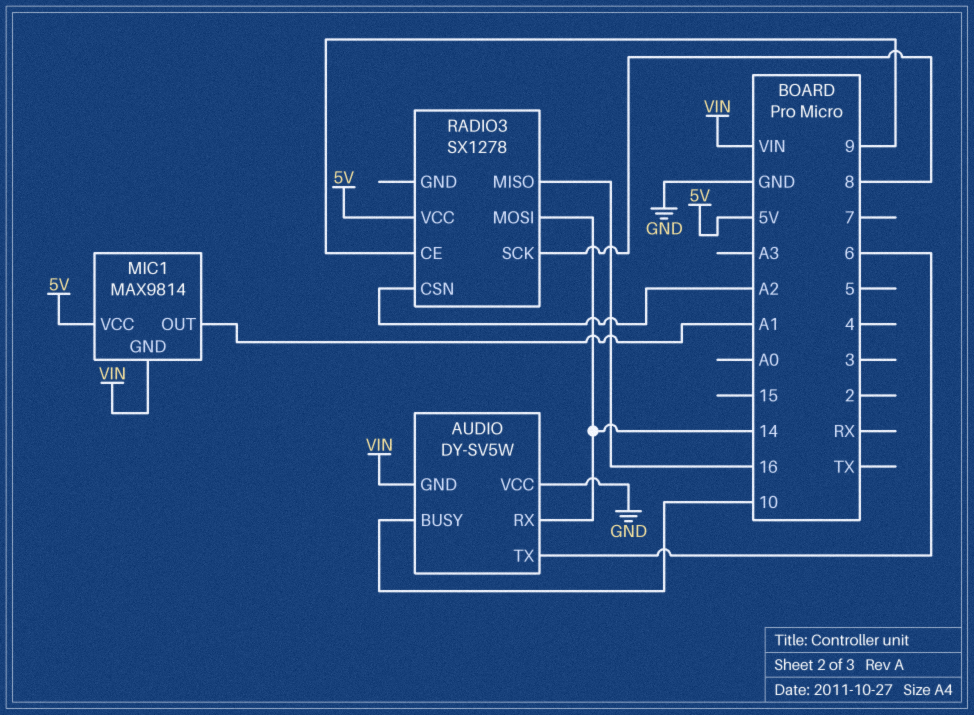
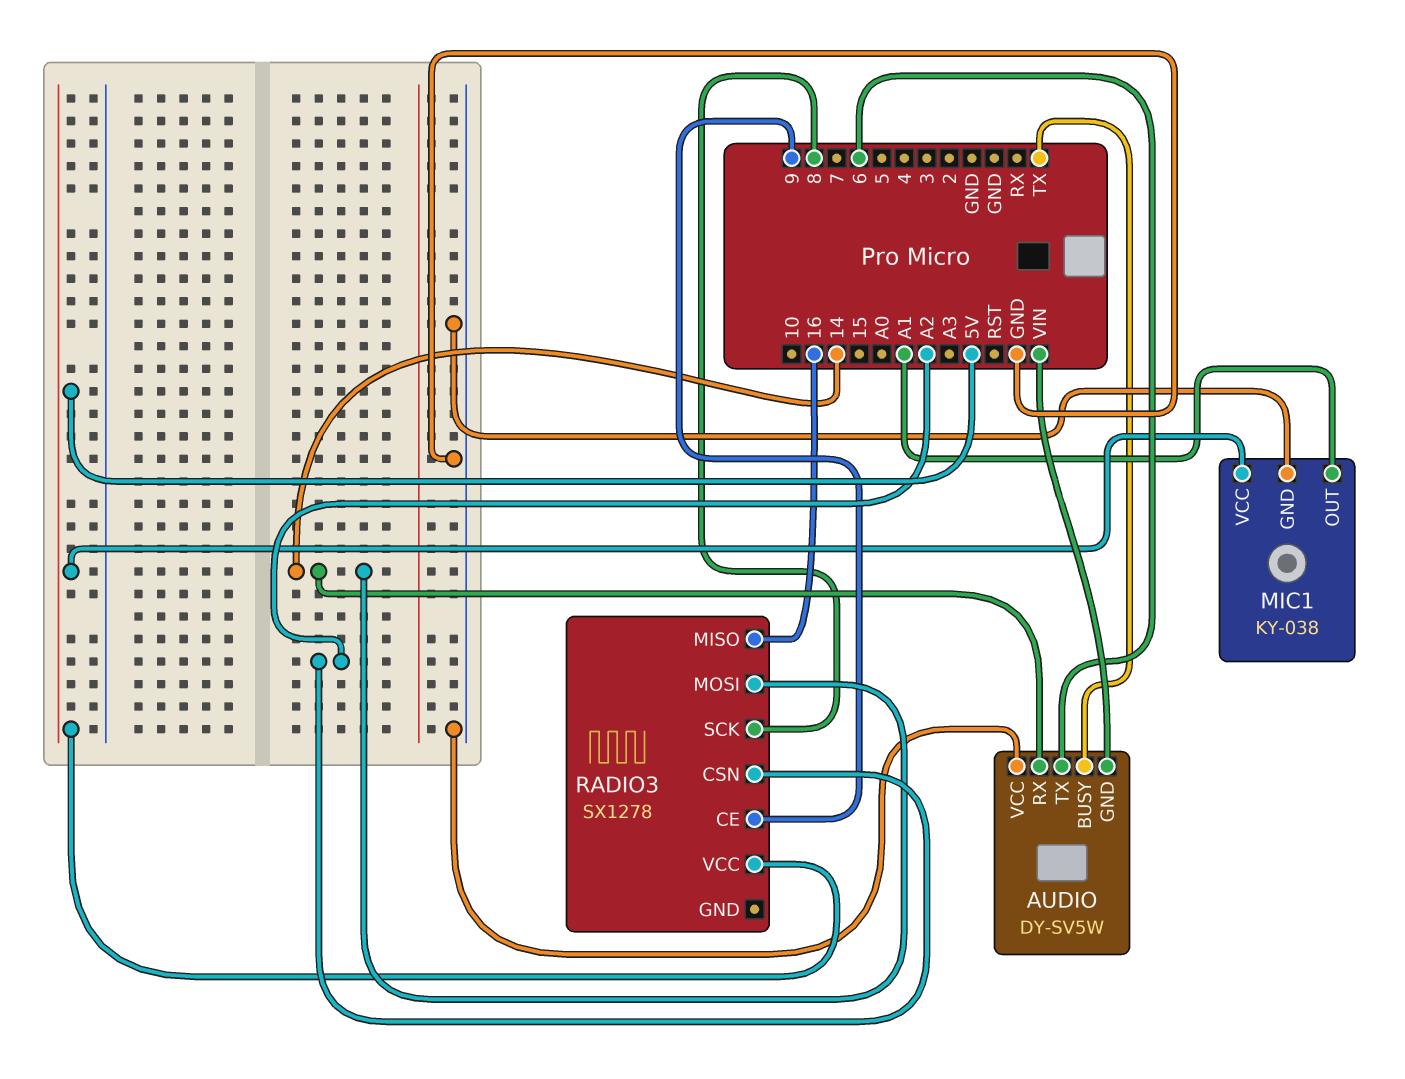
AUDIO pin BUSY: 10 -> TX
MIC1: MAX9814 -> KY-038
MIC1 pin GND: VIN -> GND

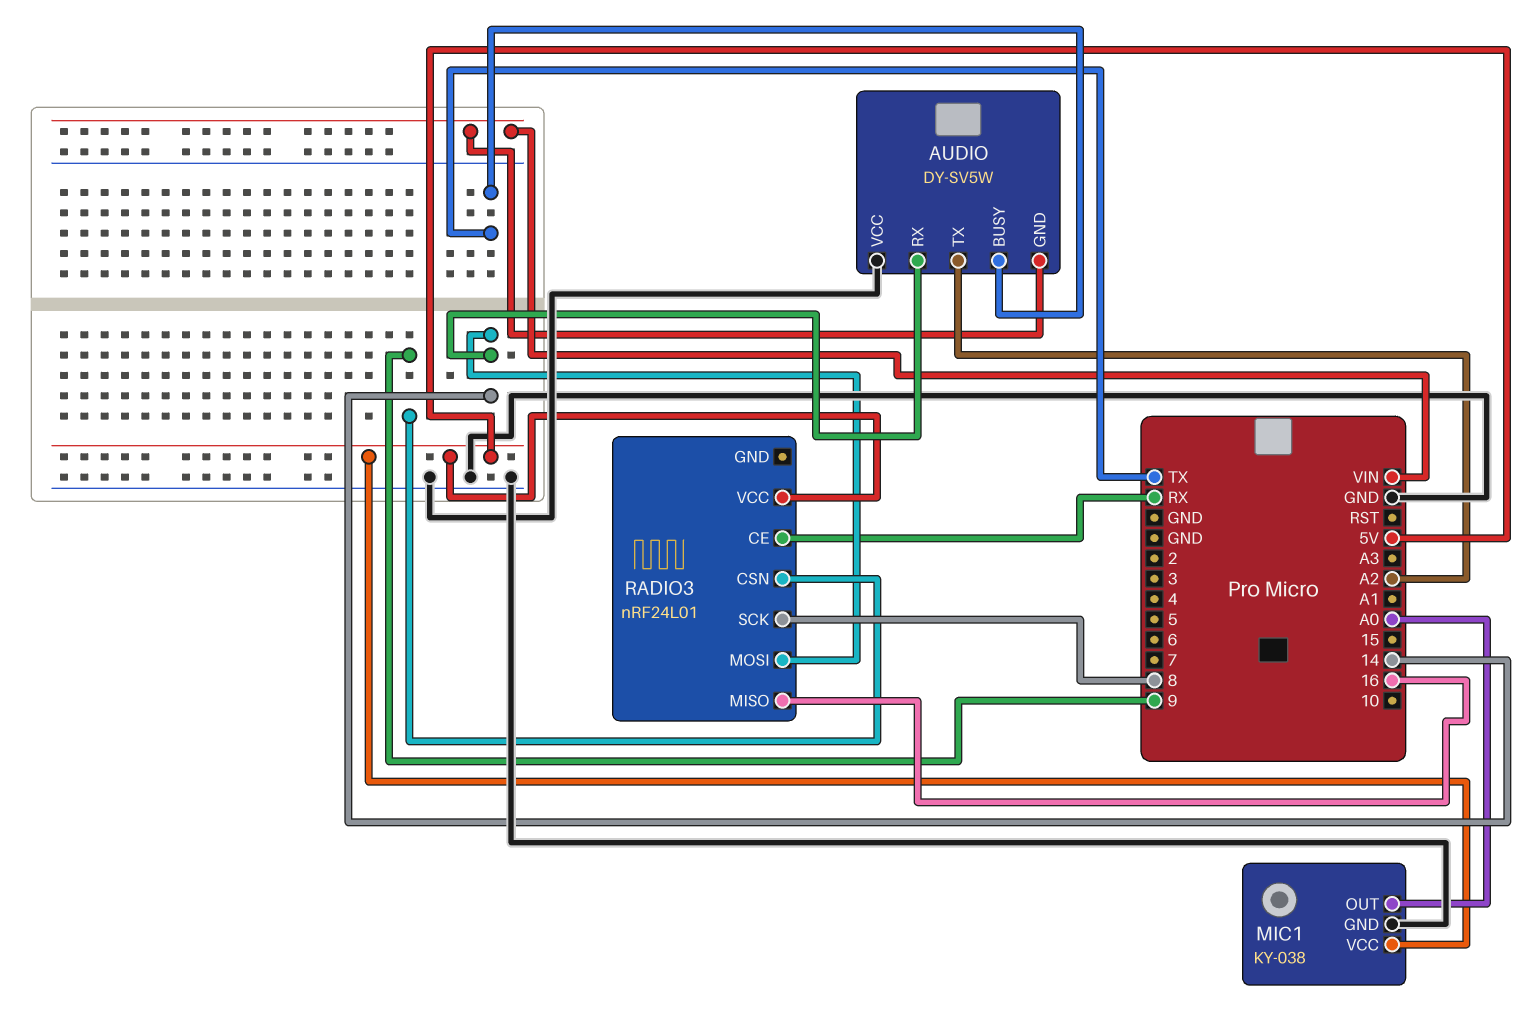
AUDIO pin TX: 6 -> A2
MIC1 pin OUT: A1 -> A0
RADIO3: SX1278 -> nRF24L01
RADIO3 pin CE: 9 -> RX
RADIO3 pin CSN: A2 -> 9

